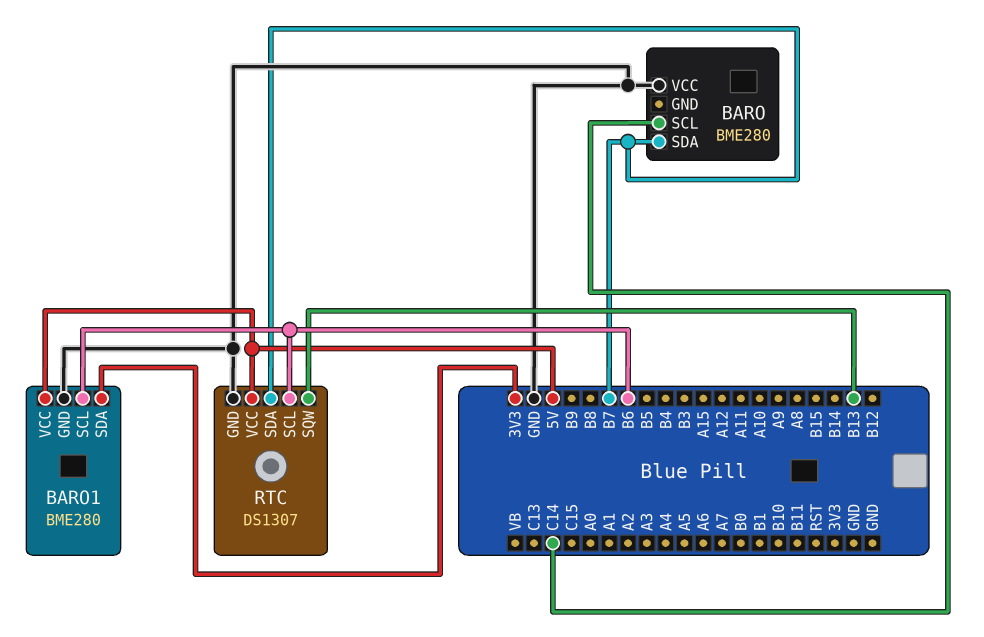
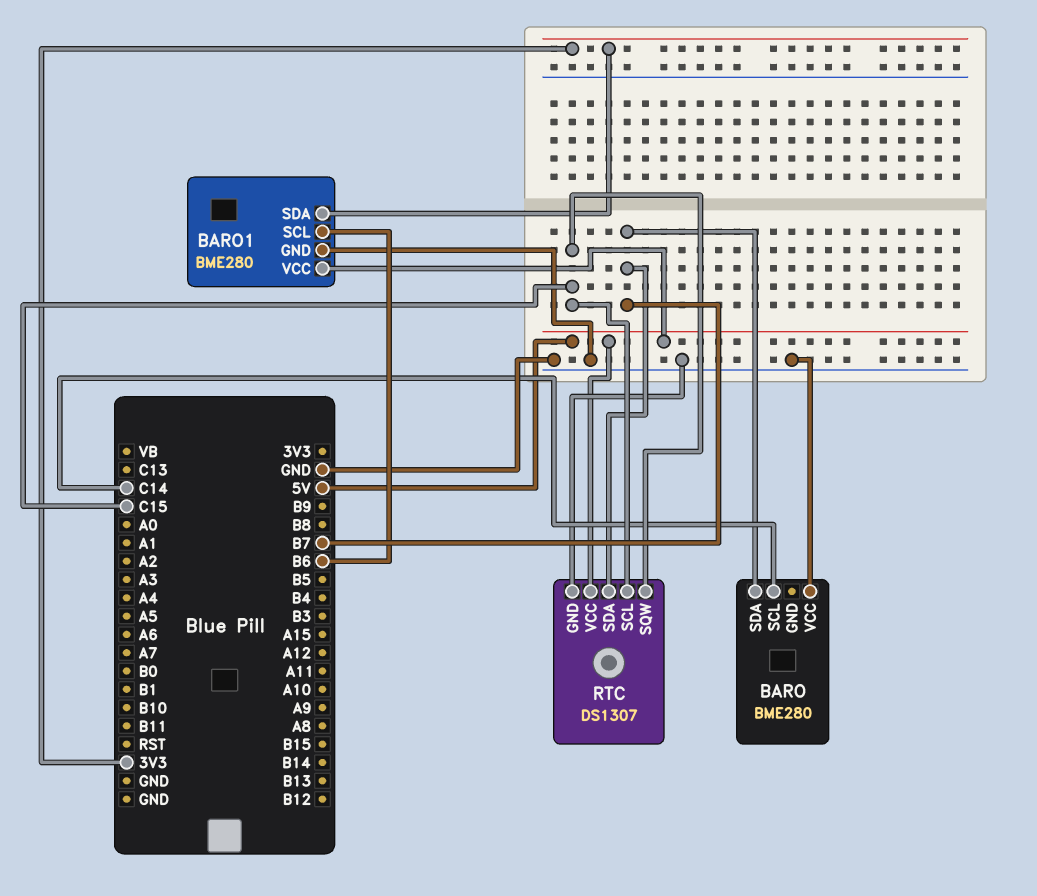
RTC pin SCL: B6 -> C15
RTC pin SQW: B13 -> C15

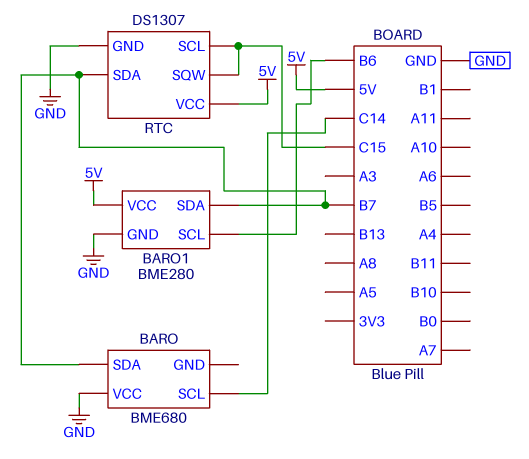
BARO: BME280 -> BME680
BARO1 pin SDA: 3V3 -> B7

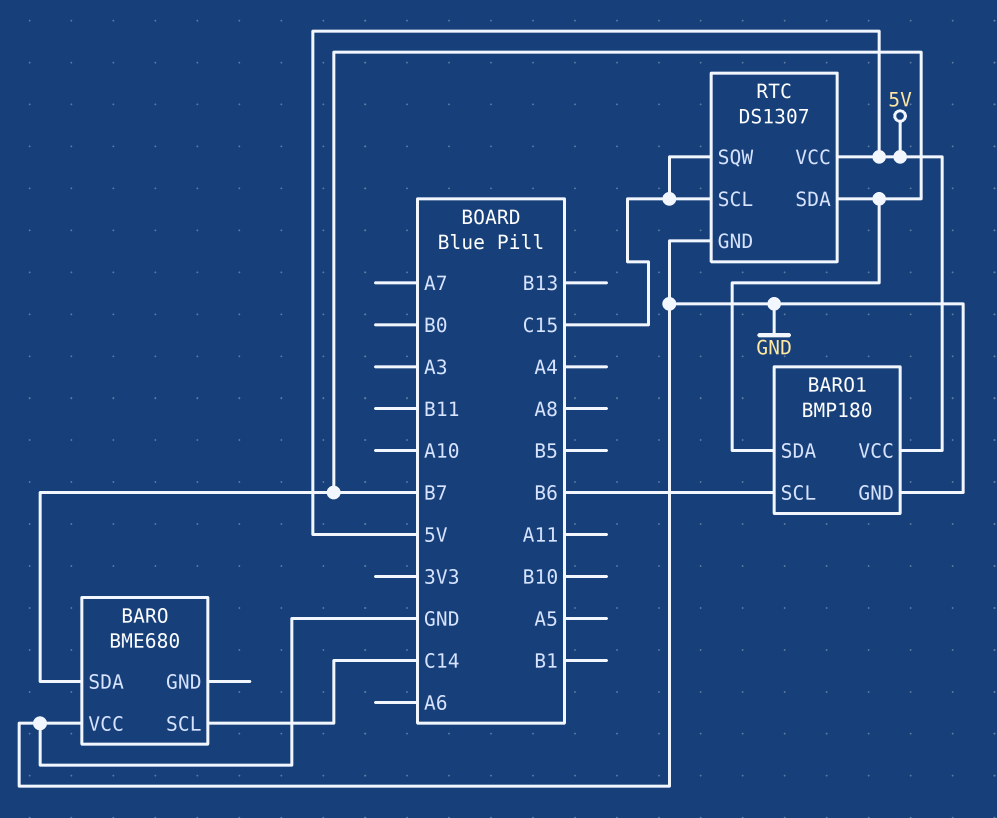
BARO1: BME280 -> BMP180

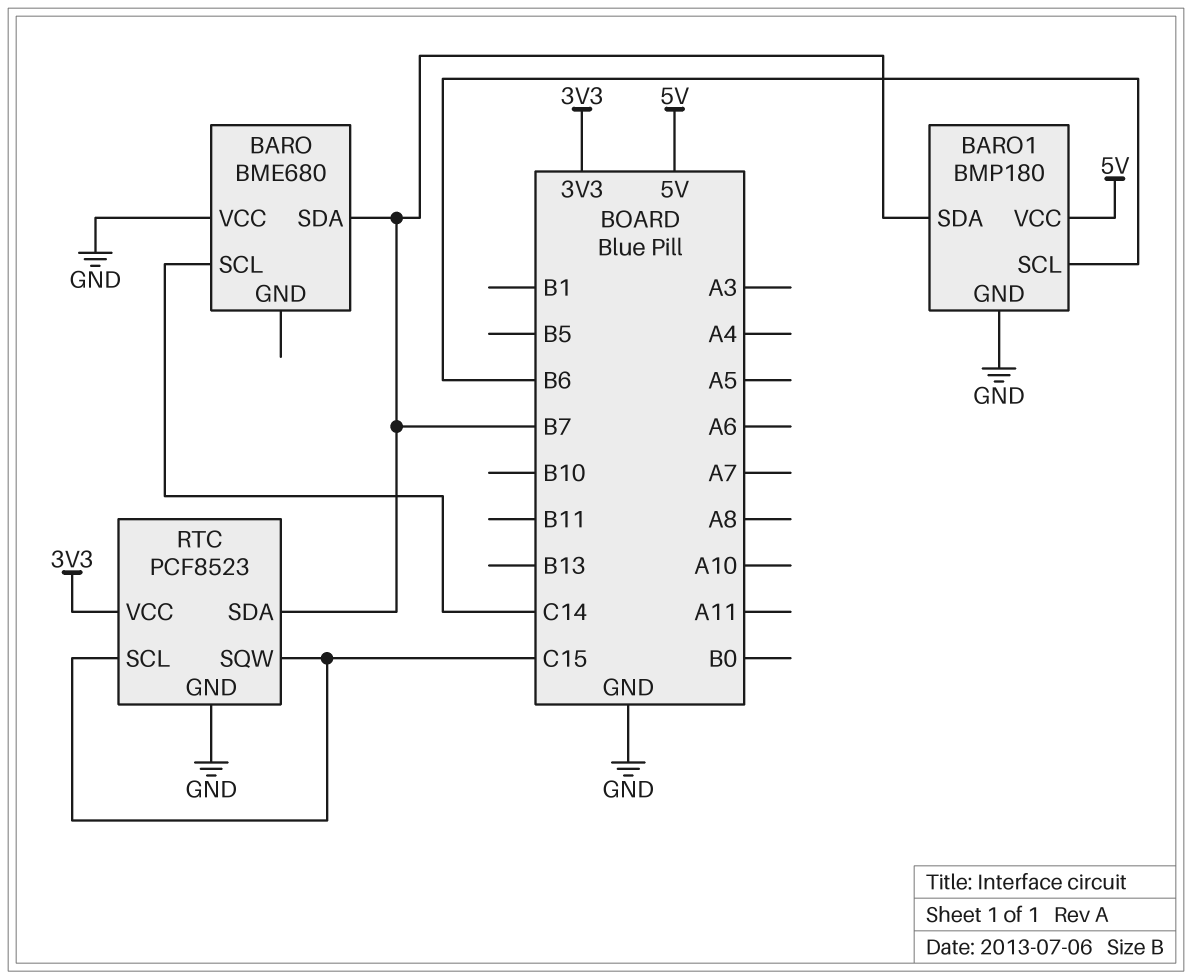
RTC: DS1307 -> PCF8523
RTC pin VCC: 5V -> 3V3

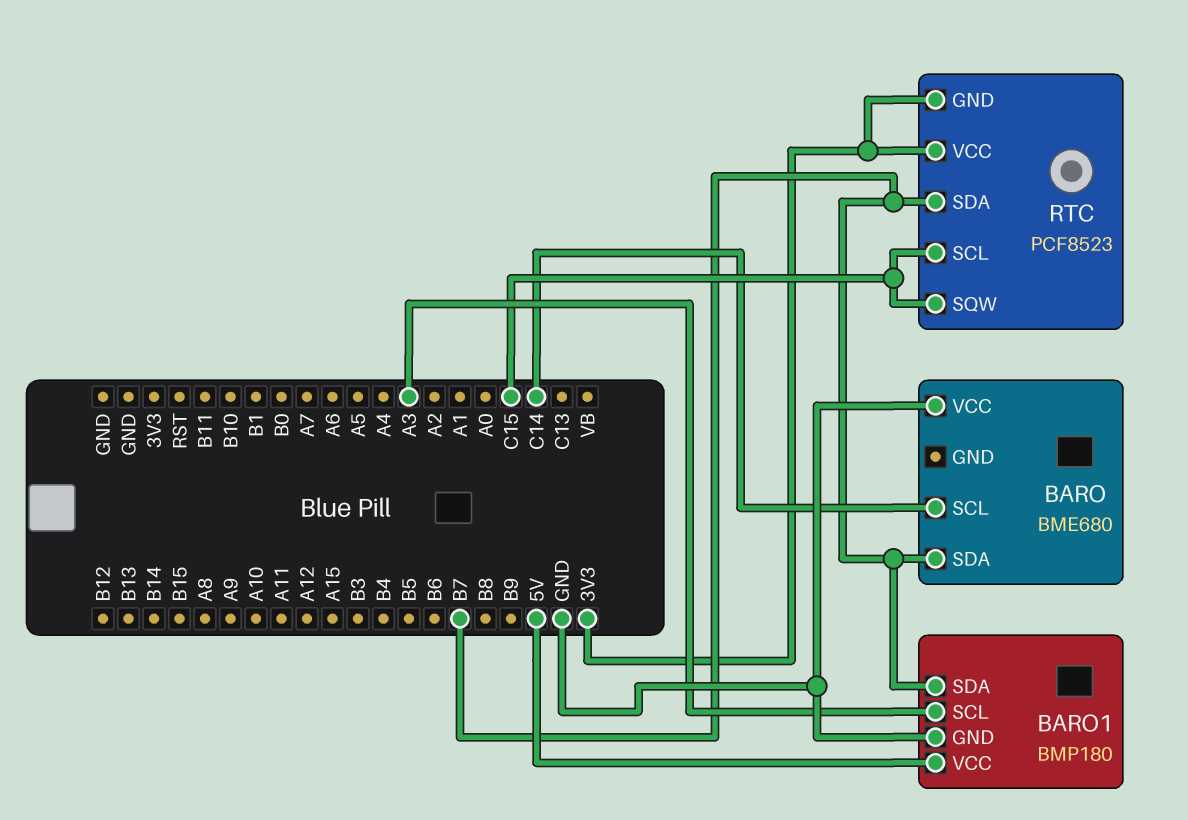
BARO1 pin SCL: B6 -> A3
RTC pin GND: GND -> 3V3

